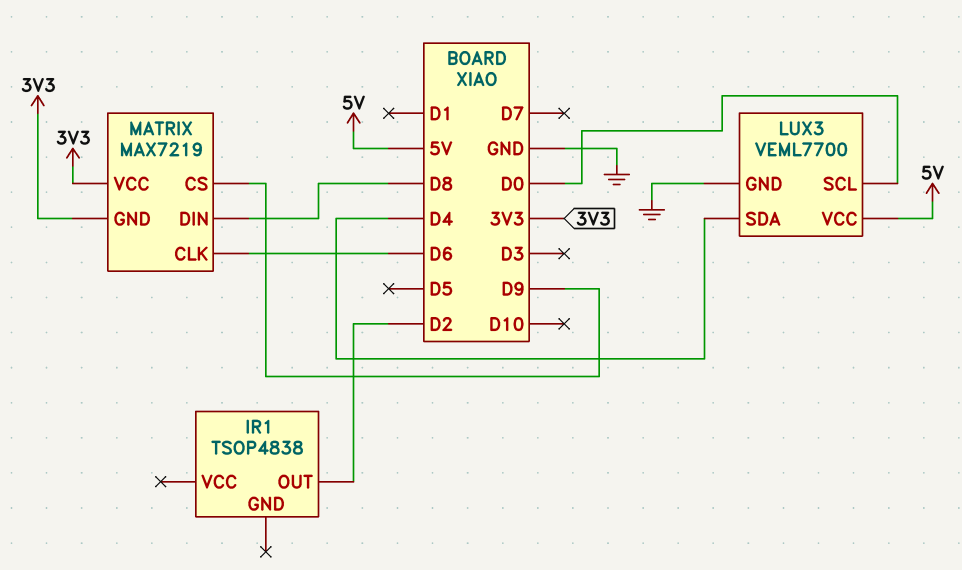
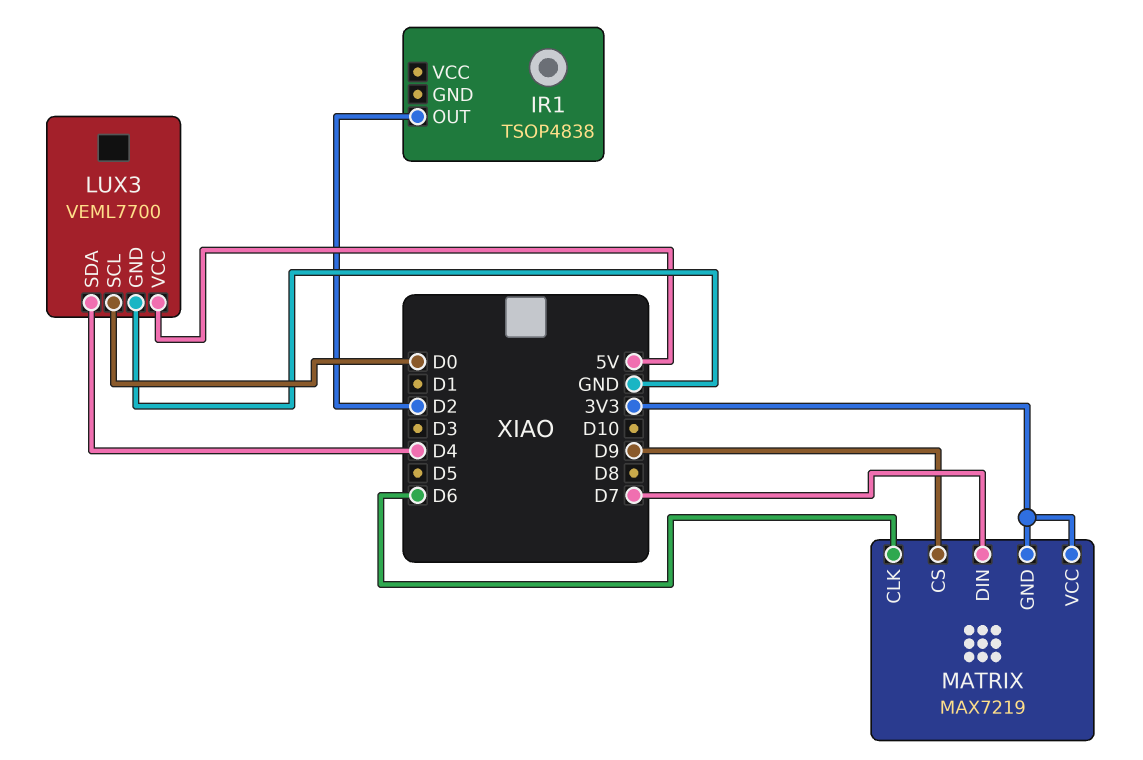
MATRIX pin DIN: D8 -> D7

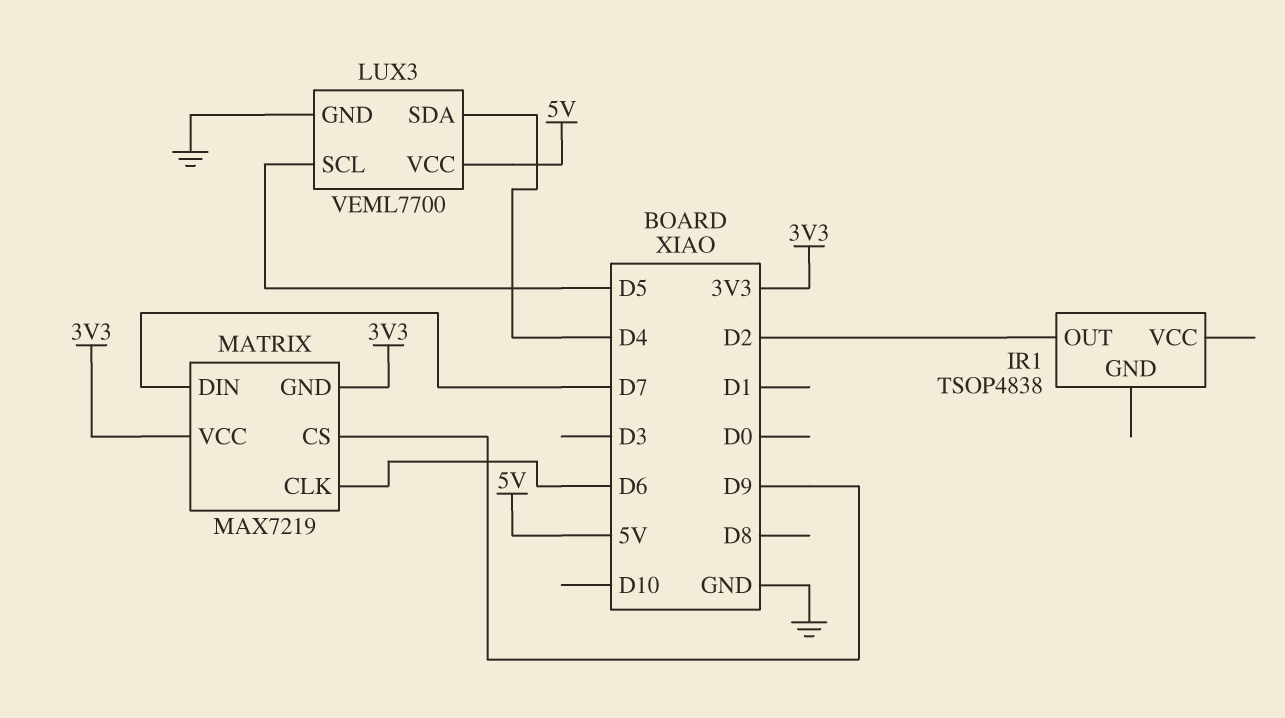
LUX3 pin SCL: D0 -> D5

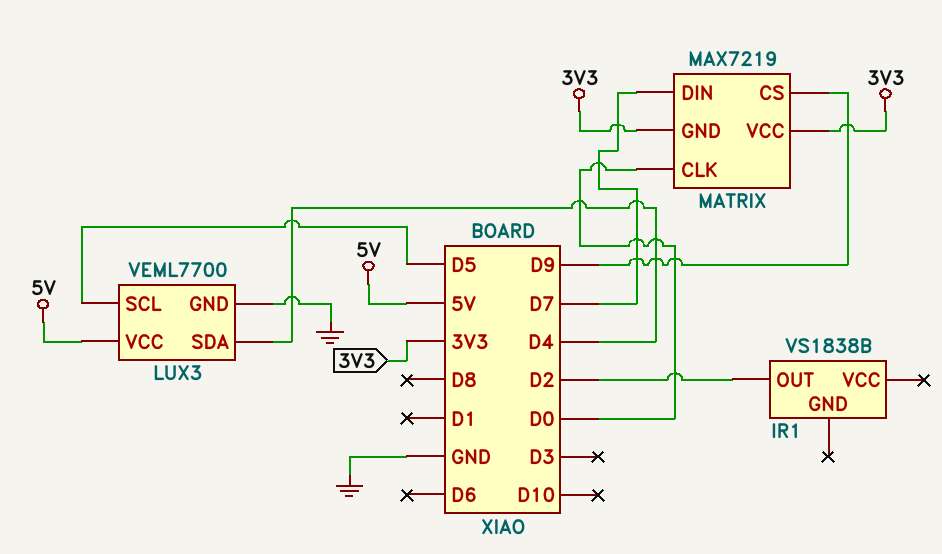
IR1: TSOP4838 -> VS1838B
MATRIX pin CLK: D6 -> D0

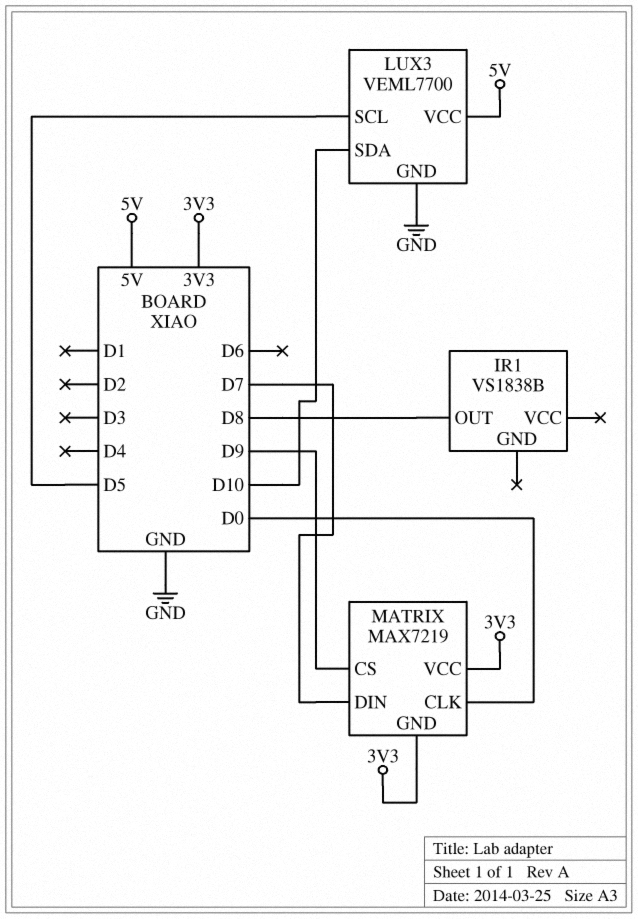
IR1 pin OUT: D2 -> D8
LUX3 pin SDA: D4 -> D10

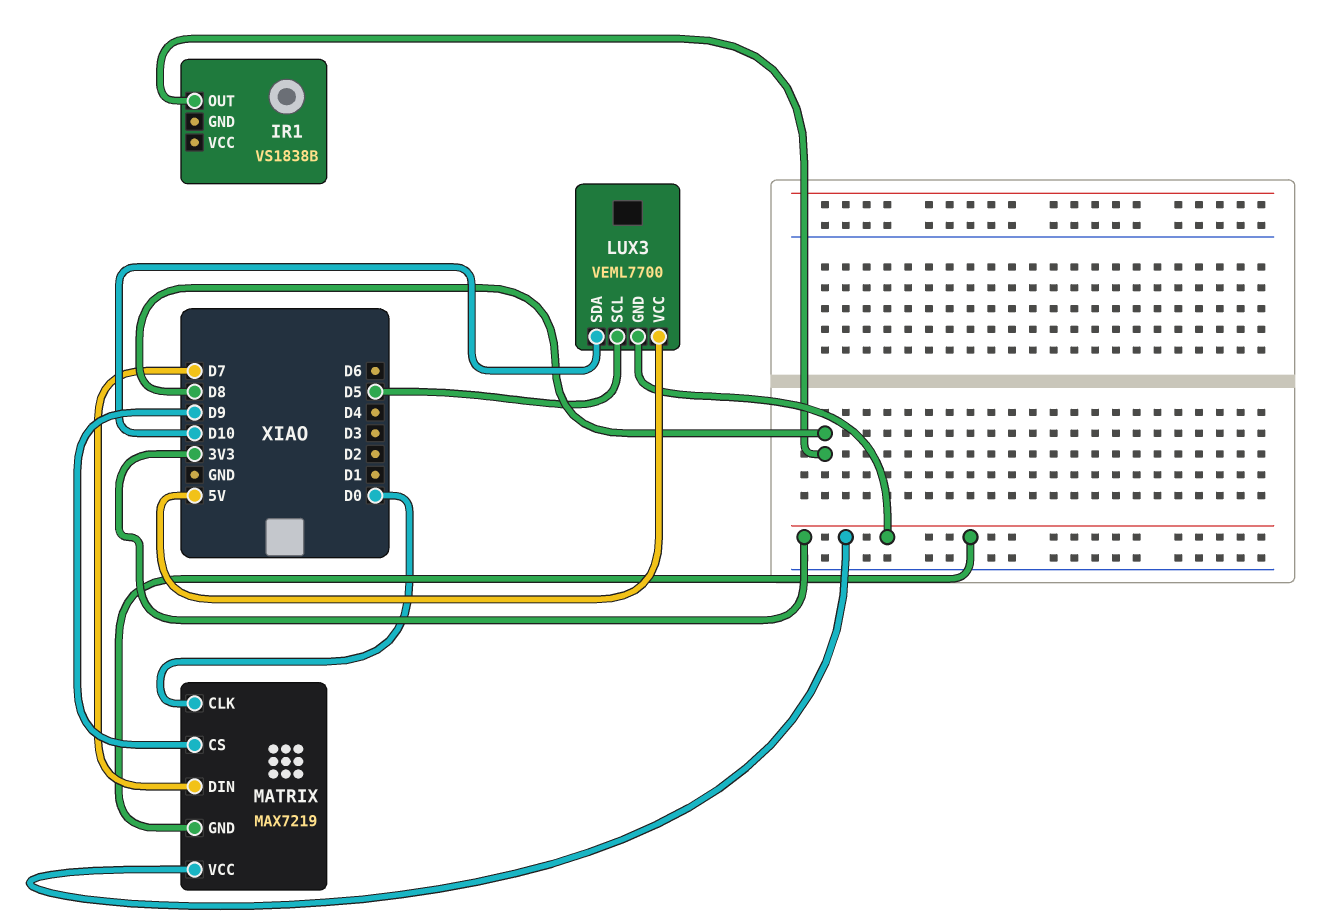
LUX3 pin GND: GND -> 3V3

